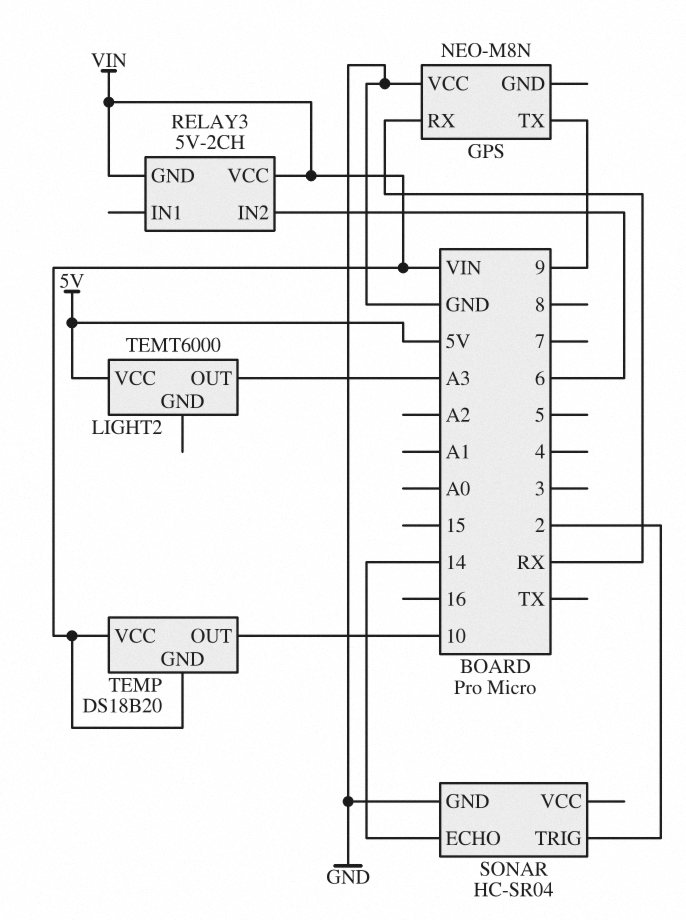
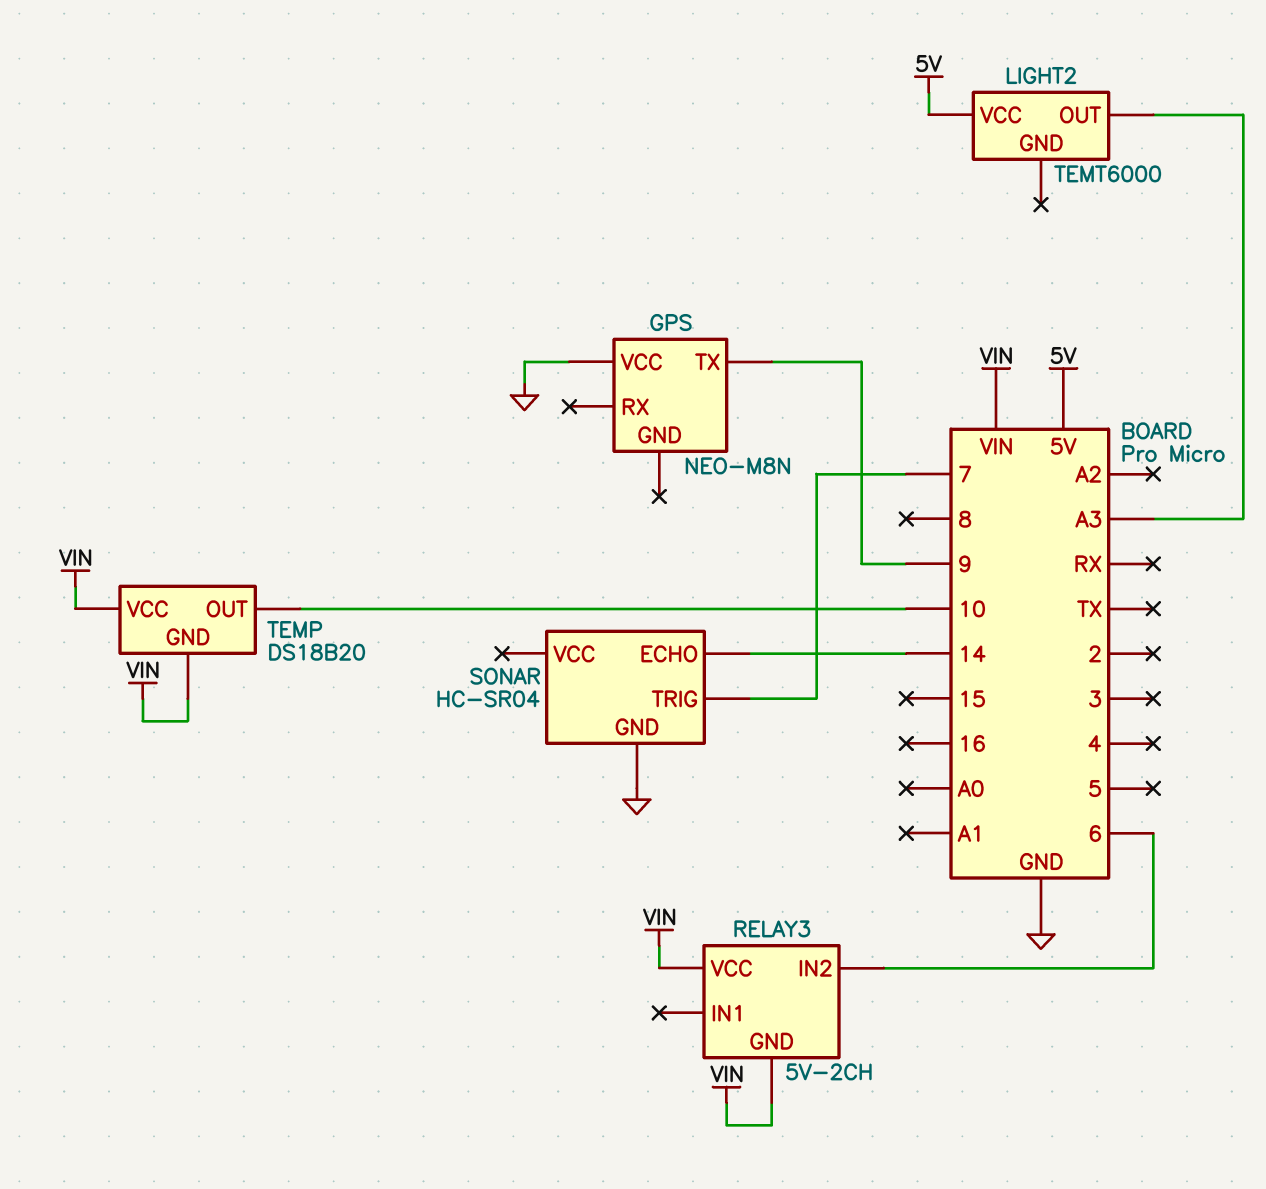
GPS pin RX: RX -> none
SONAR pin TRIG: 2 -> 7

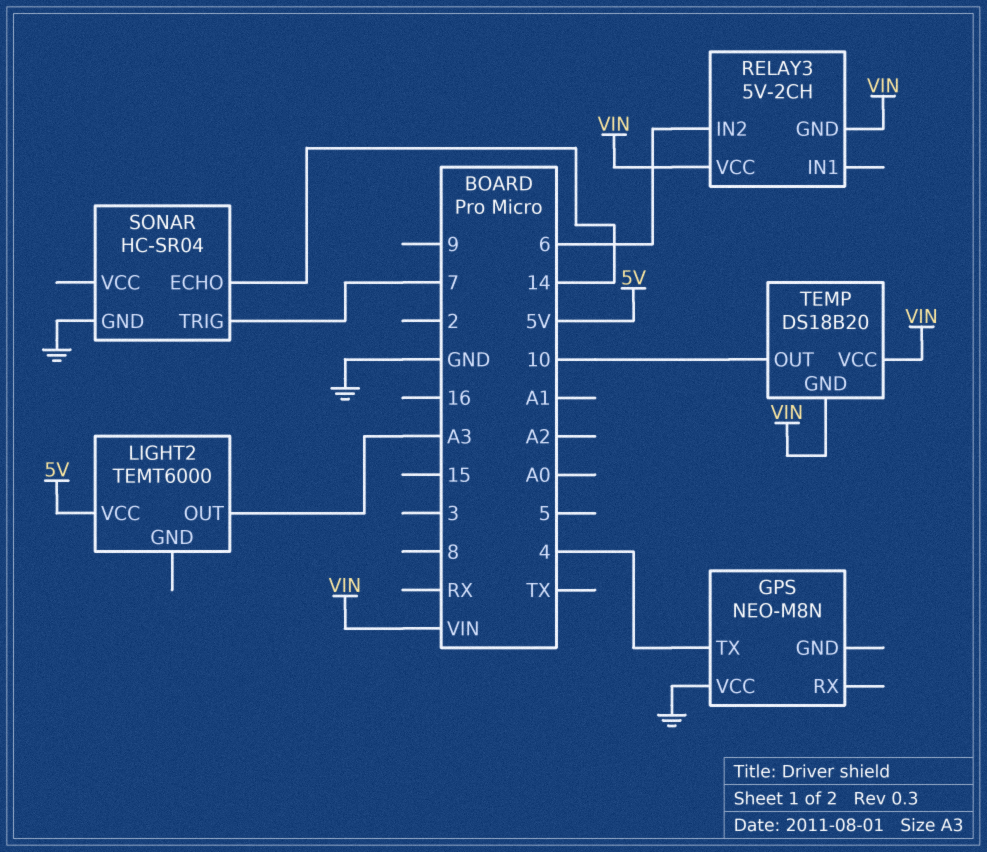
GPS pin TX: 9 -> 4

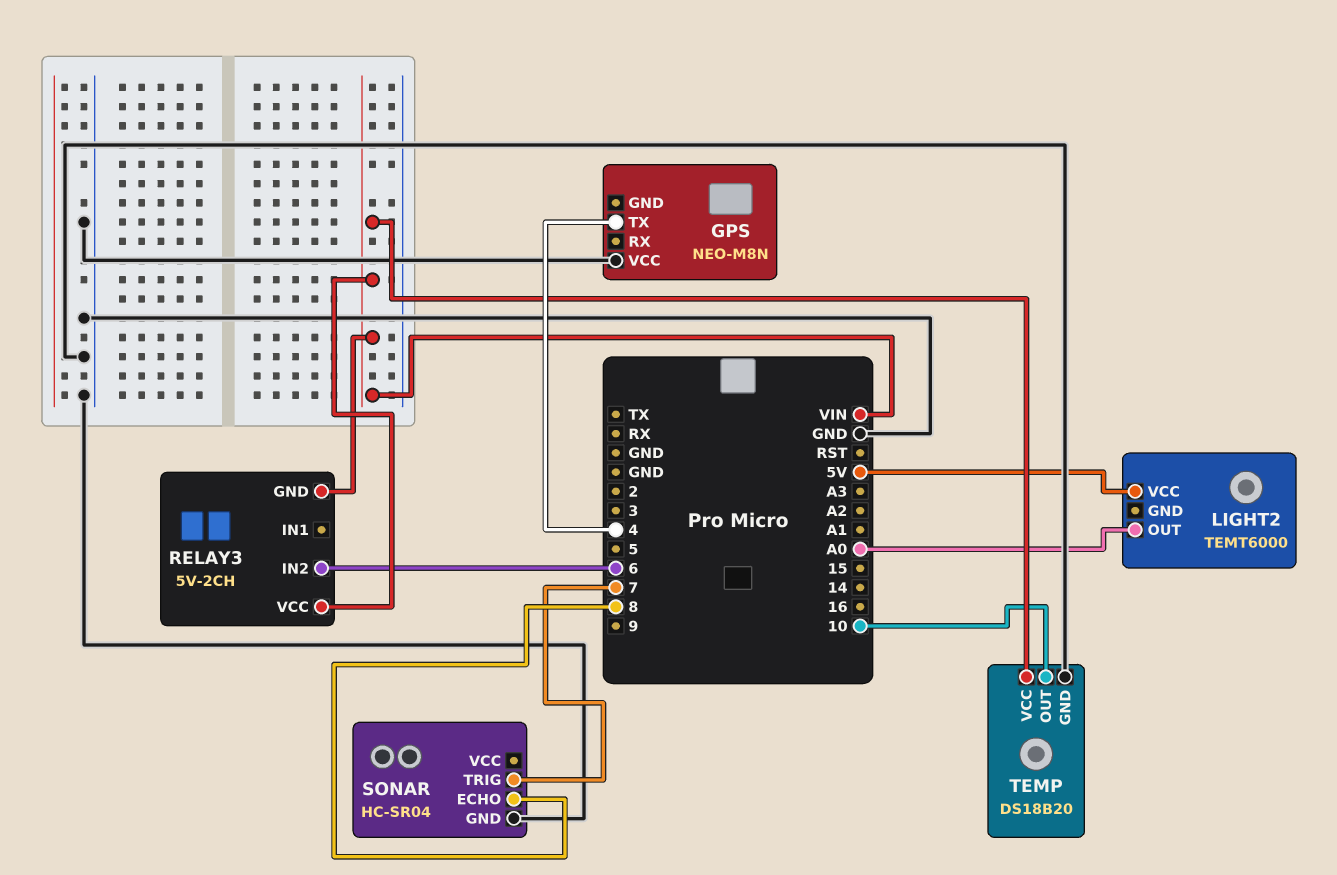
LIGHT2 pin OUT: A3 -> A0
SONAR pin ECHO: 14 -> 8
TEMP pin GND: VIN -> GND

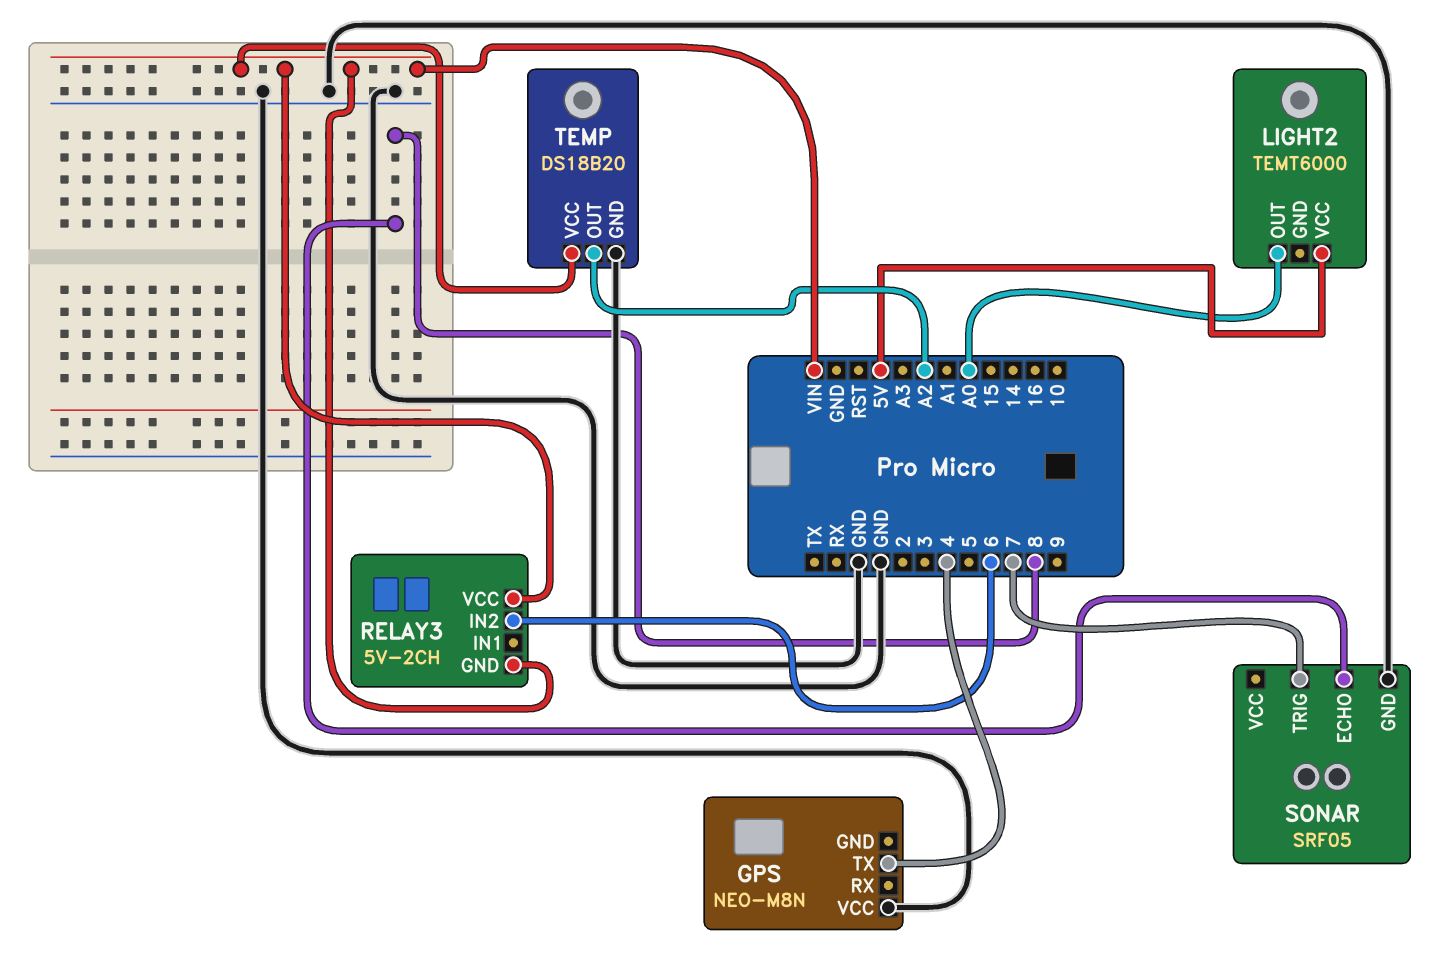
SONAR: HC-SR04 -> SRF05
TEMP pin OUT: 10 -> A2

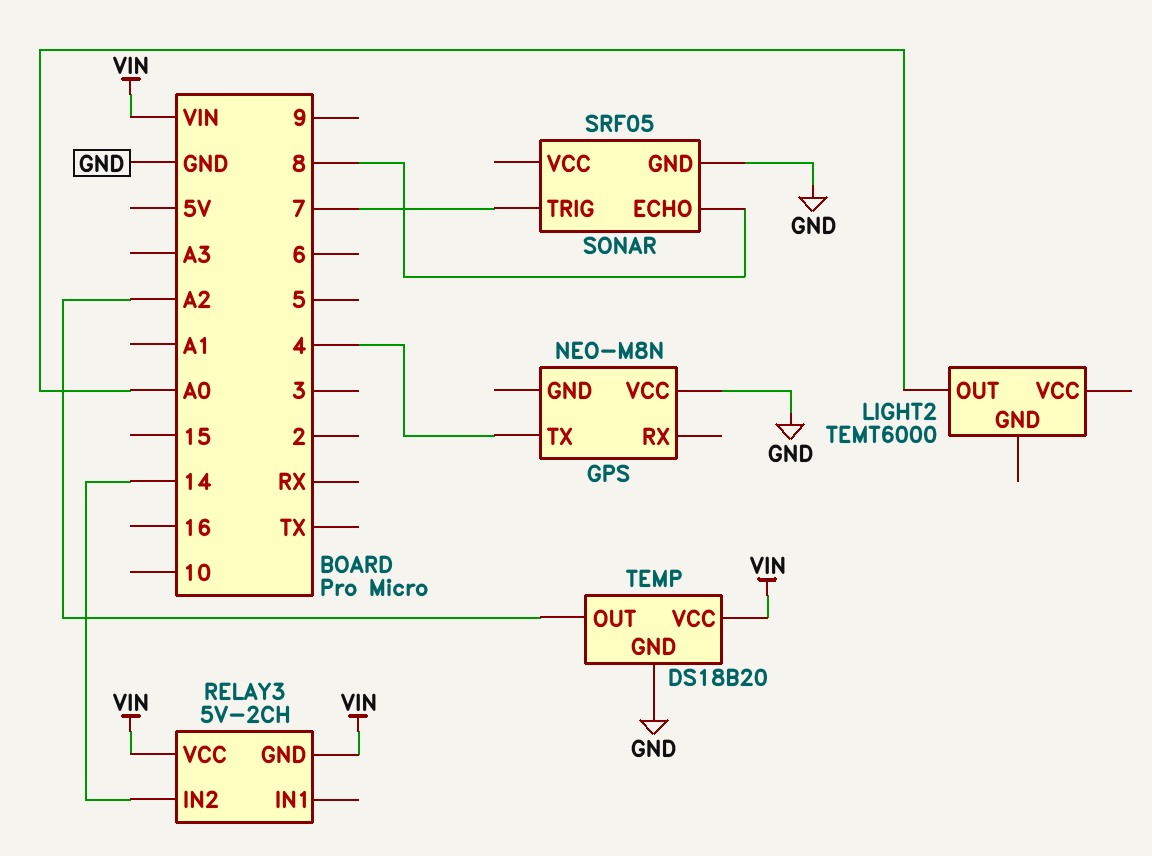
LIGHT2 pin VCC: 5V -> none
RELAY3 pin IN2: 6 -> 14

